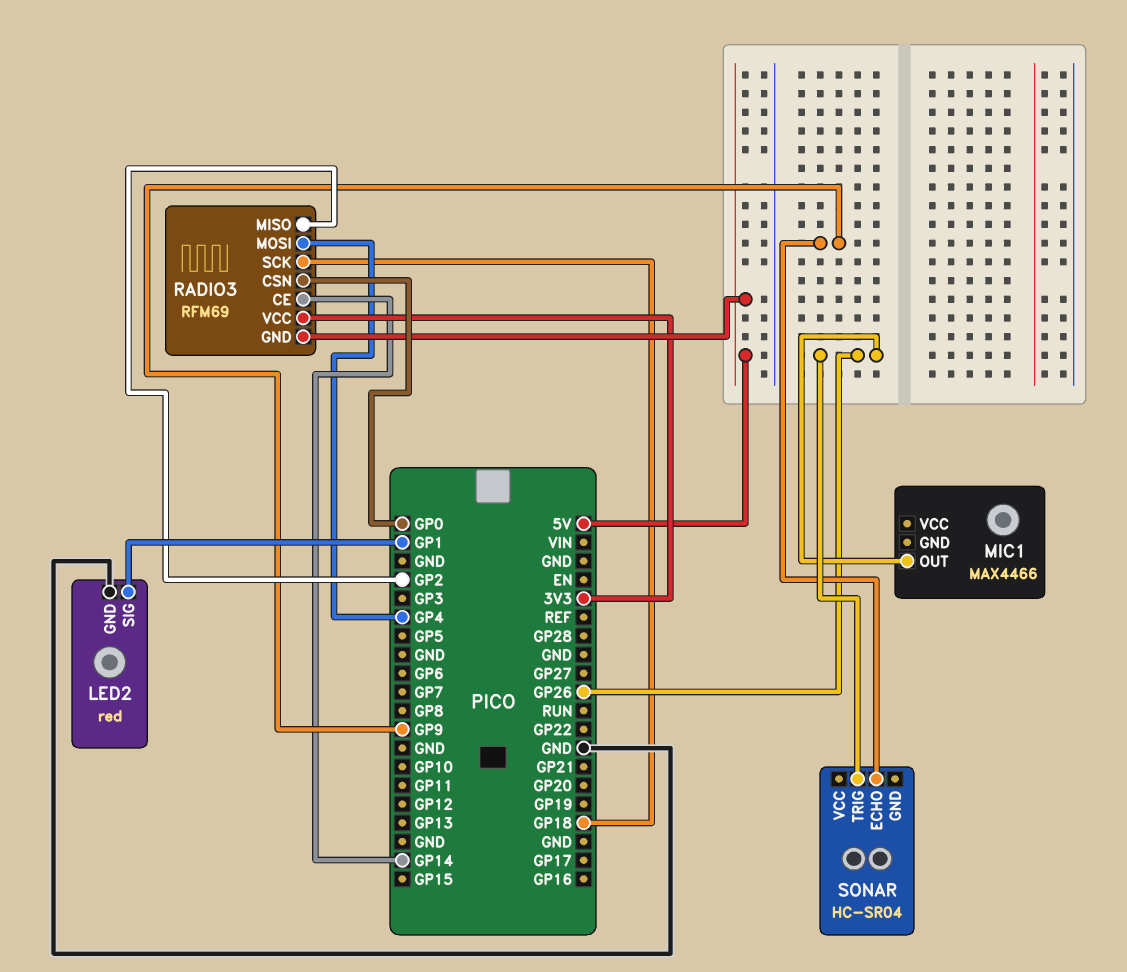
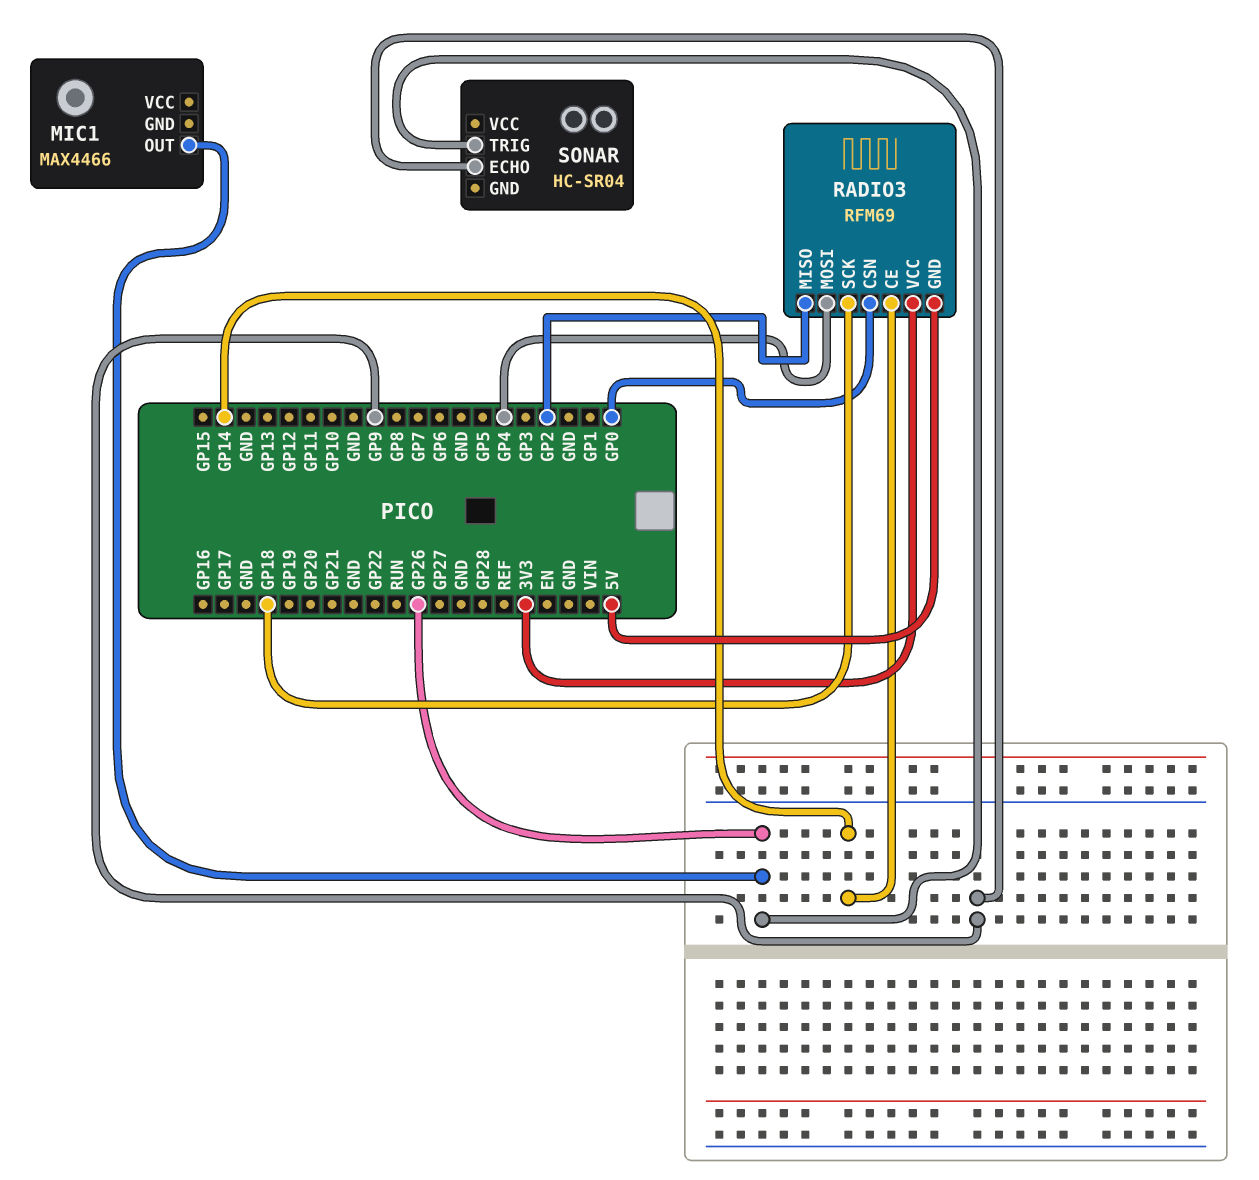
LED2: red -> none
LED2 pin GND: GND -> none
LED2 pin SIG: GP1 -> none

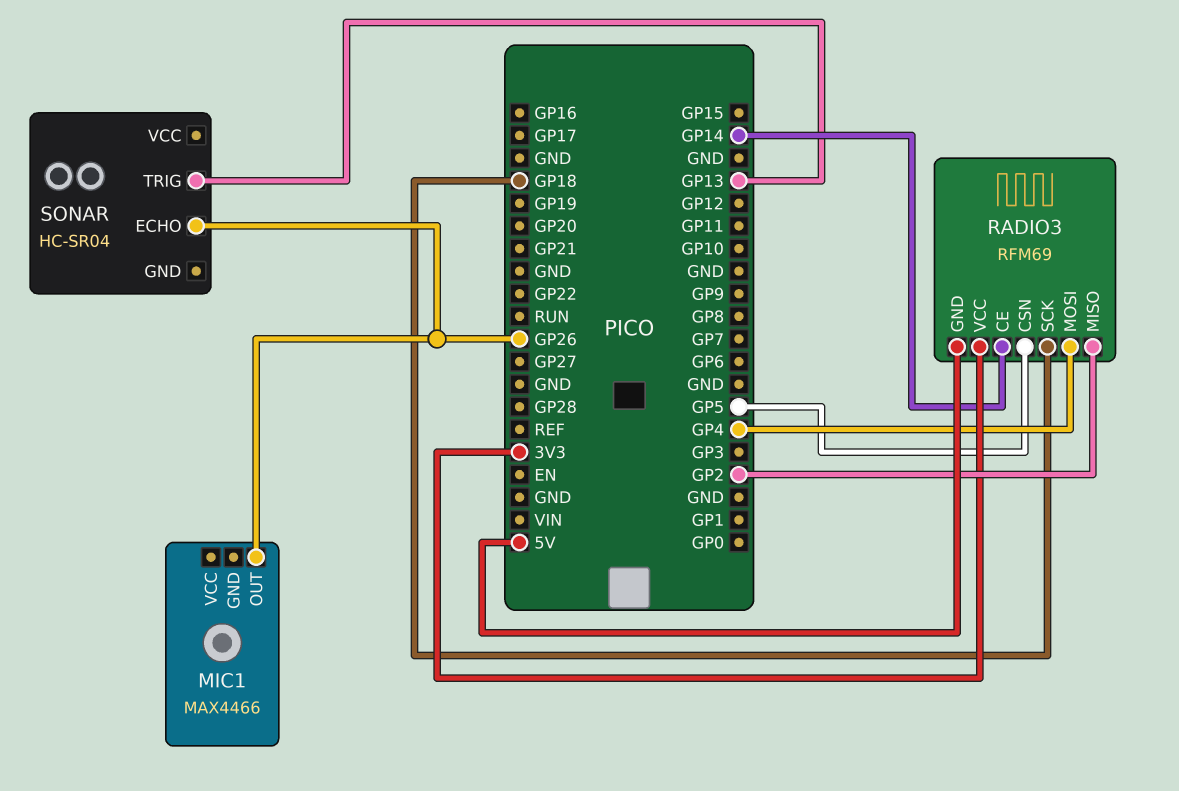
RADIO3 pin CSN: GP0 -> GP5
SONAR pin ECHO: GP9 -> GP26
SONAR pin TRIG: GP26 -> GP13

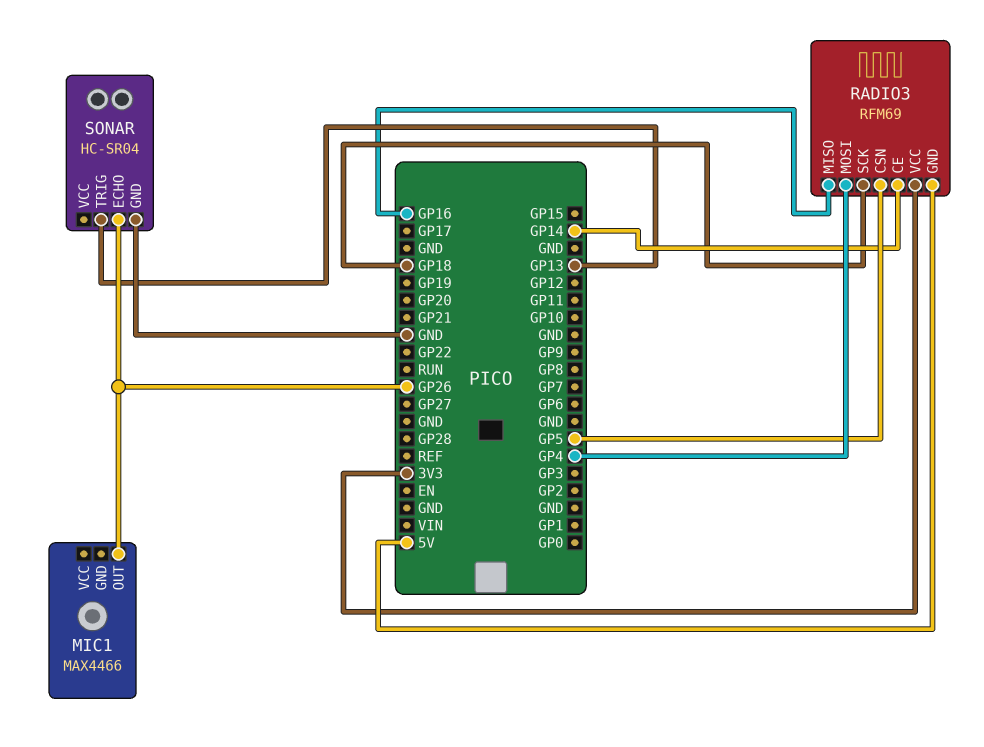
RADIO3 pin MISO: GP2 -> GP16
SONAR pin GND: none -> GND

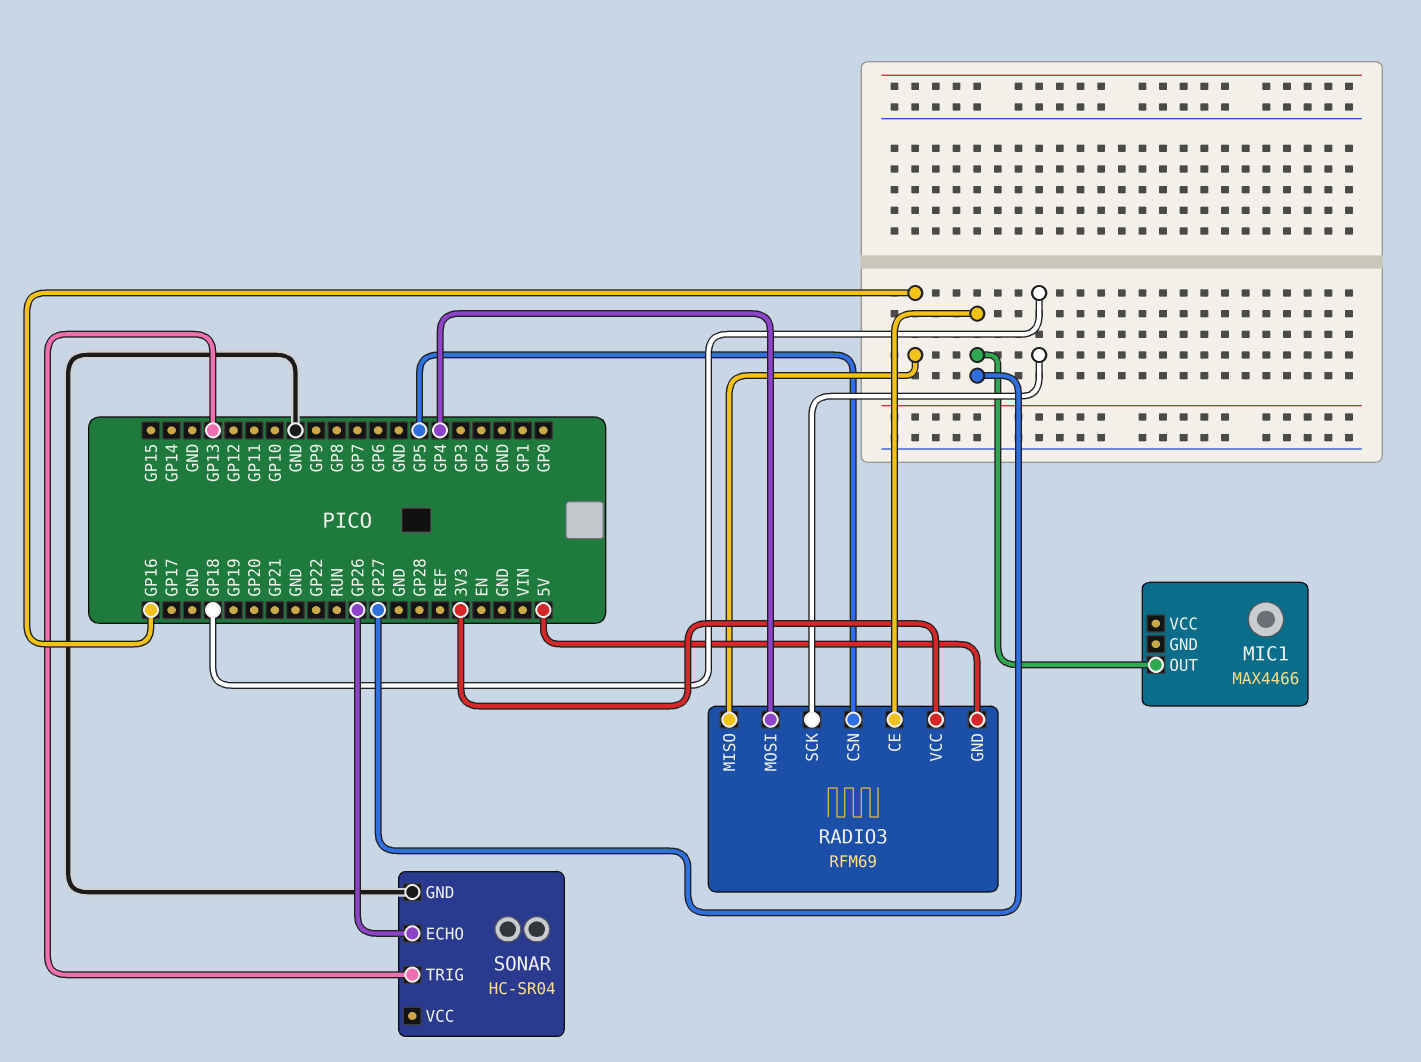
MIC1 pin OUT: GP26 -> GP27
RADIO3 pin CE: GP14 -> GP27

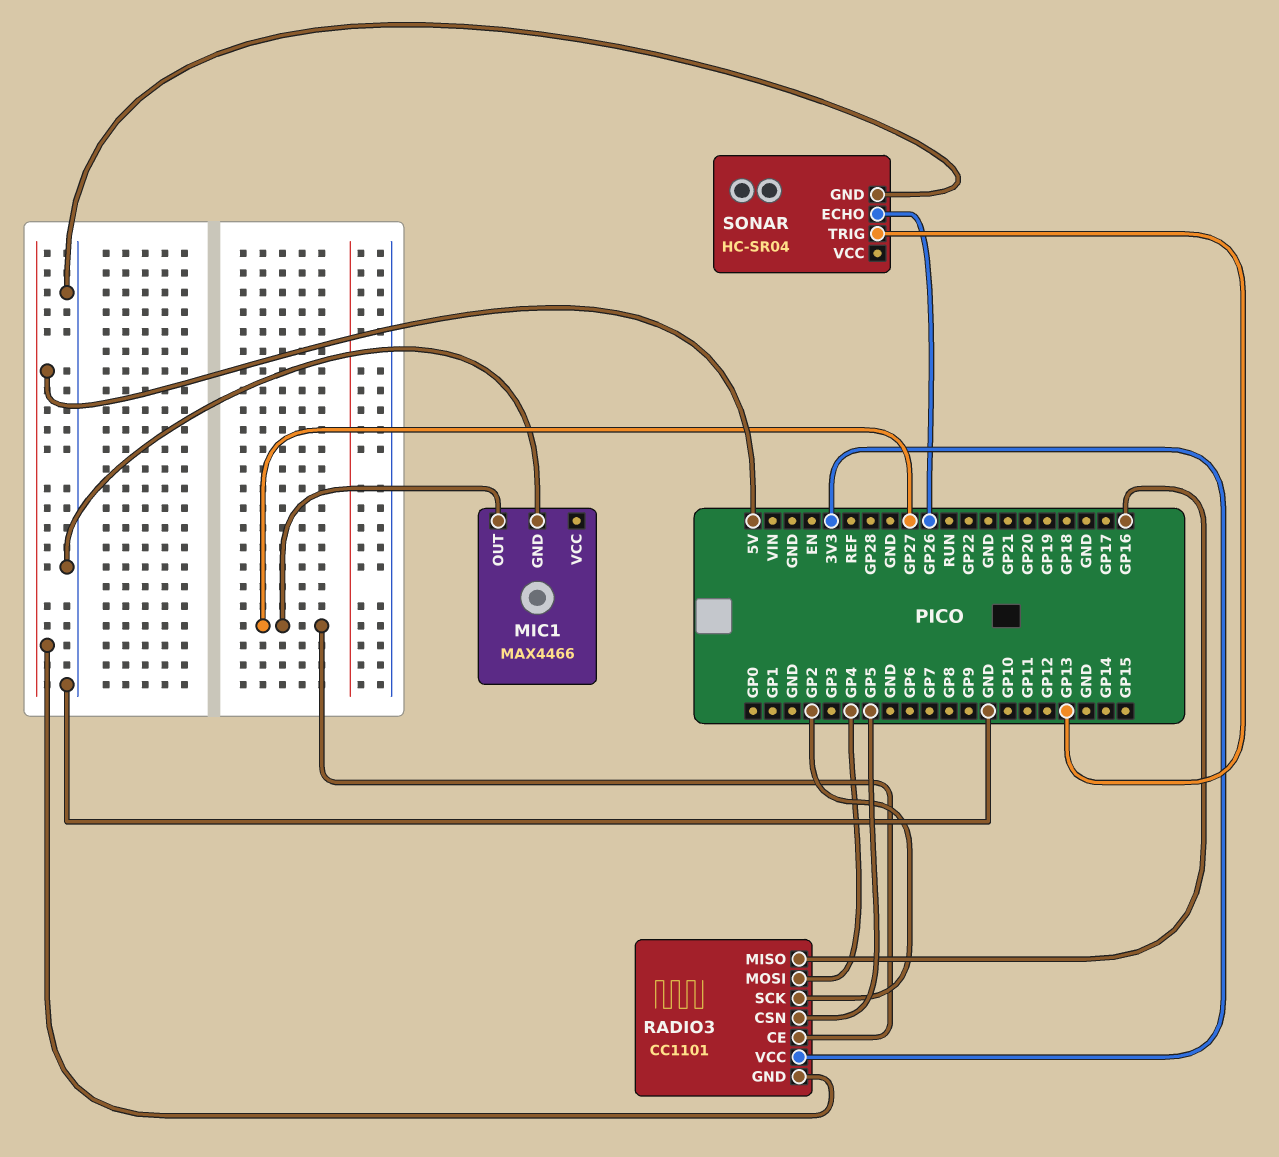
MIC1 pin GND: none -> GND
RADIO3: RFM69 -> CC1101
RADIO3 pin SCK: GP18 -> GP2

